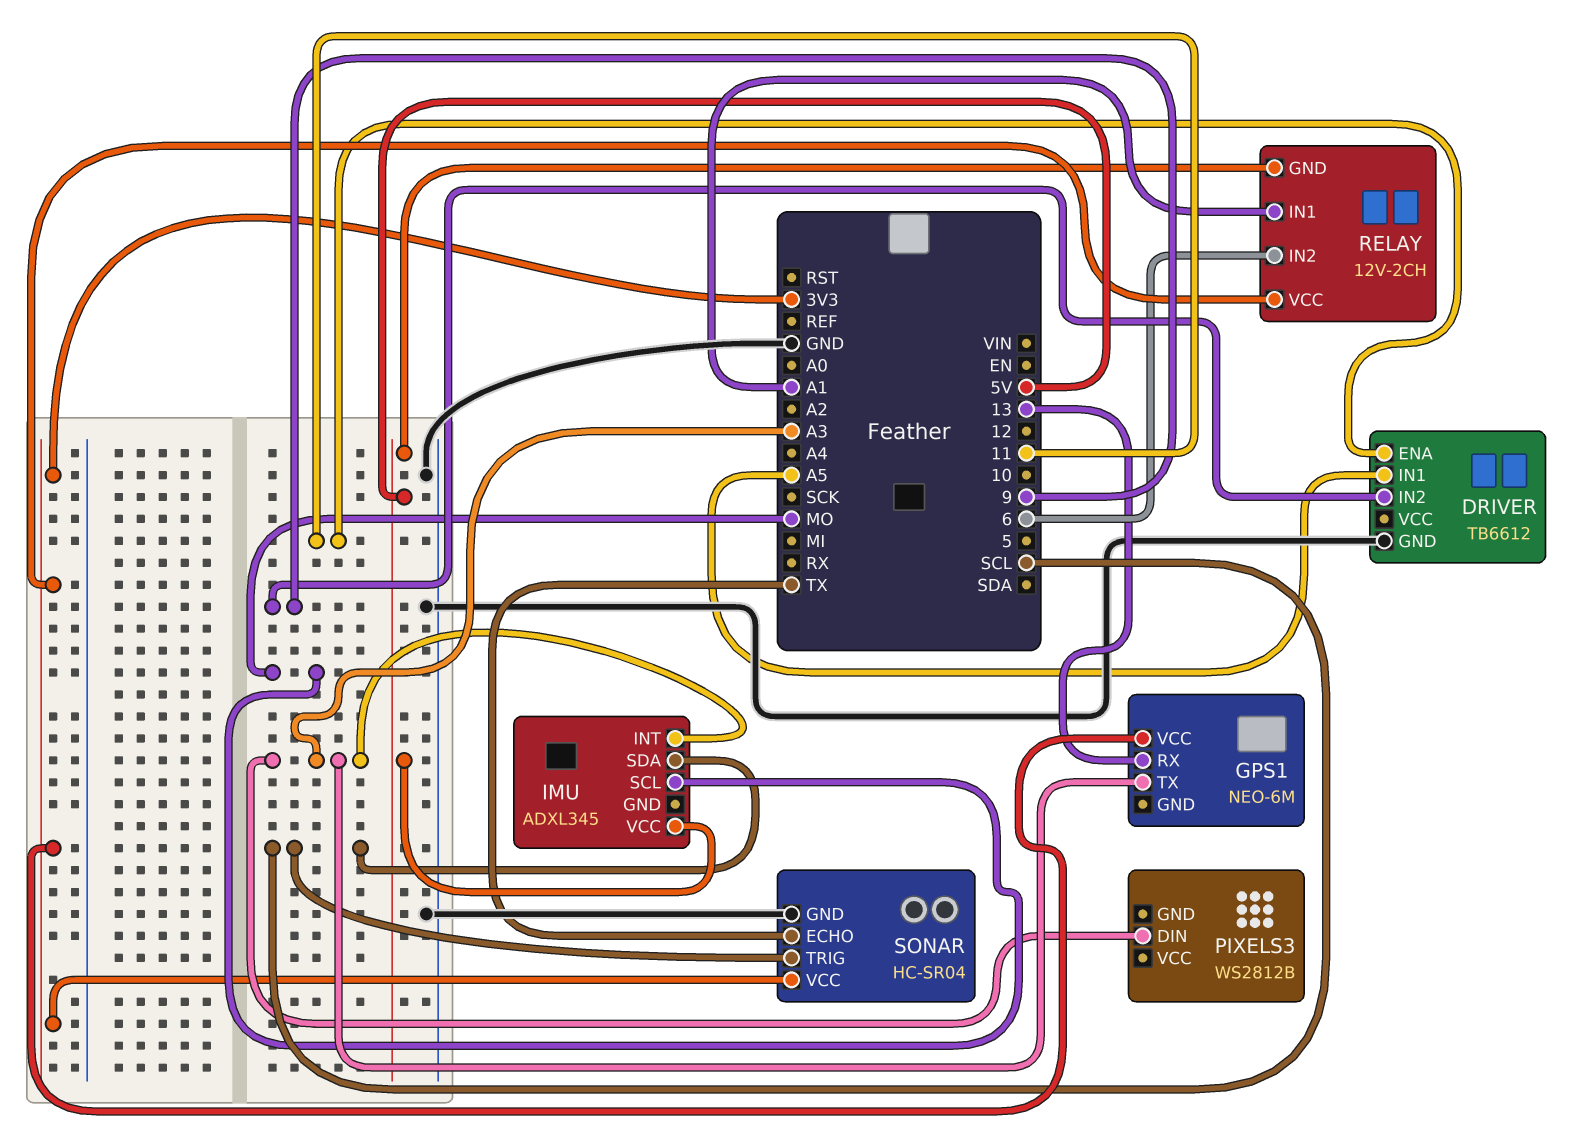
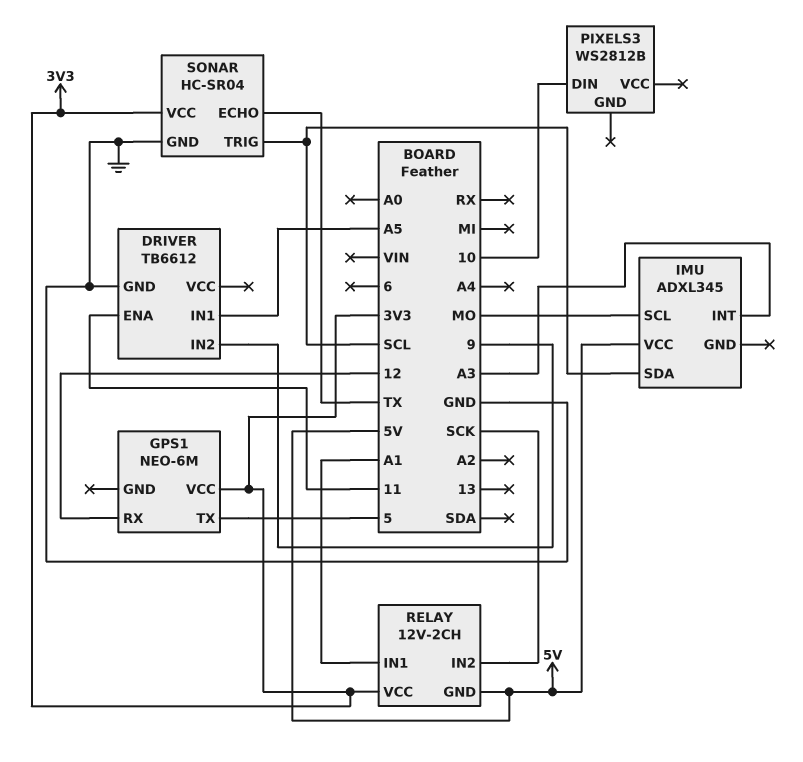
GPS1 pin RX: 13 -> 12
GPS1 pin TX: A3 -> 5
PIXELS3 pin DIN: A3 -> 10
RELAY pin IN2: 6 -> SCK

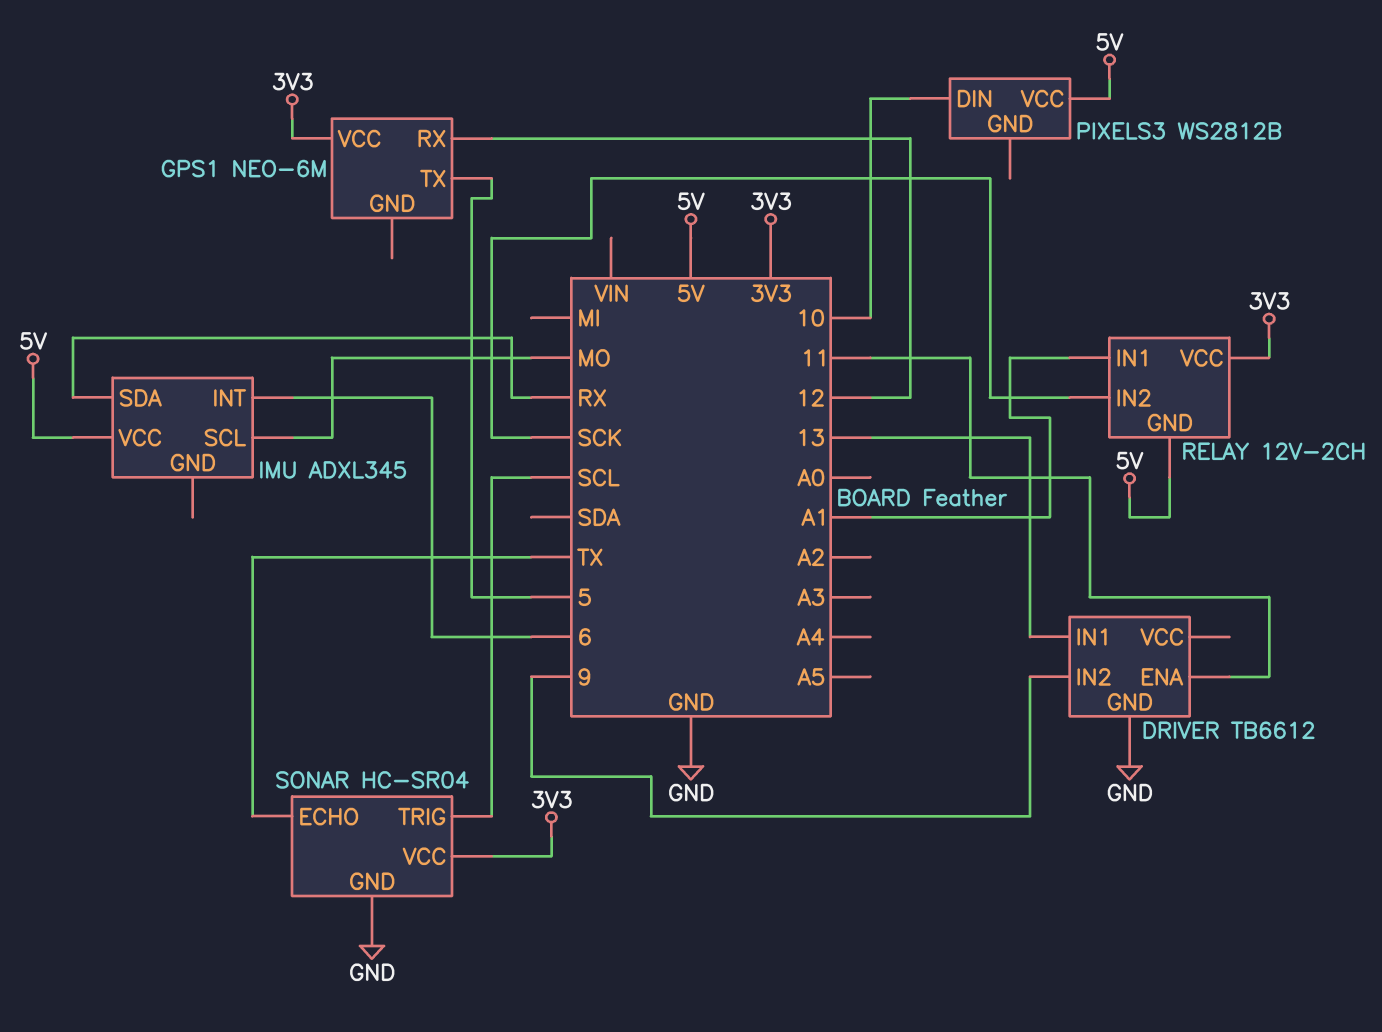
DRIVER pin IN1: A5 -> 13
IMU pin INT: A3 -> 6
IMU pin SDA: SCL -> RX
PIXELS3 pin VCC: none -> 5V

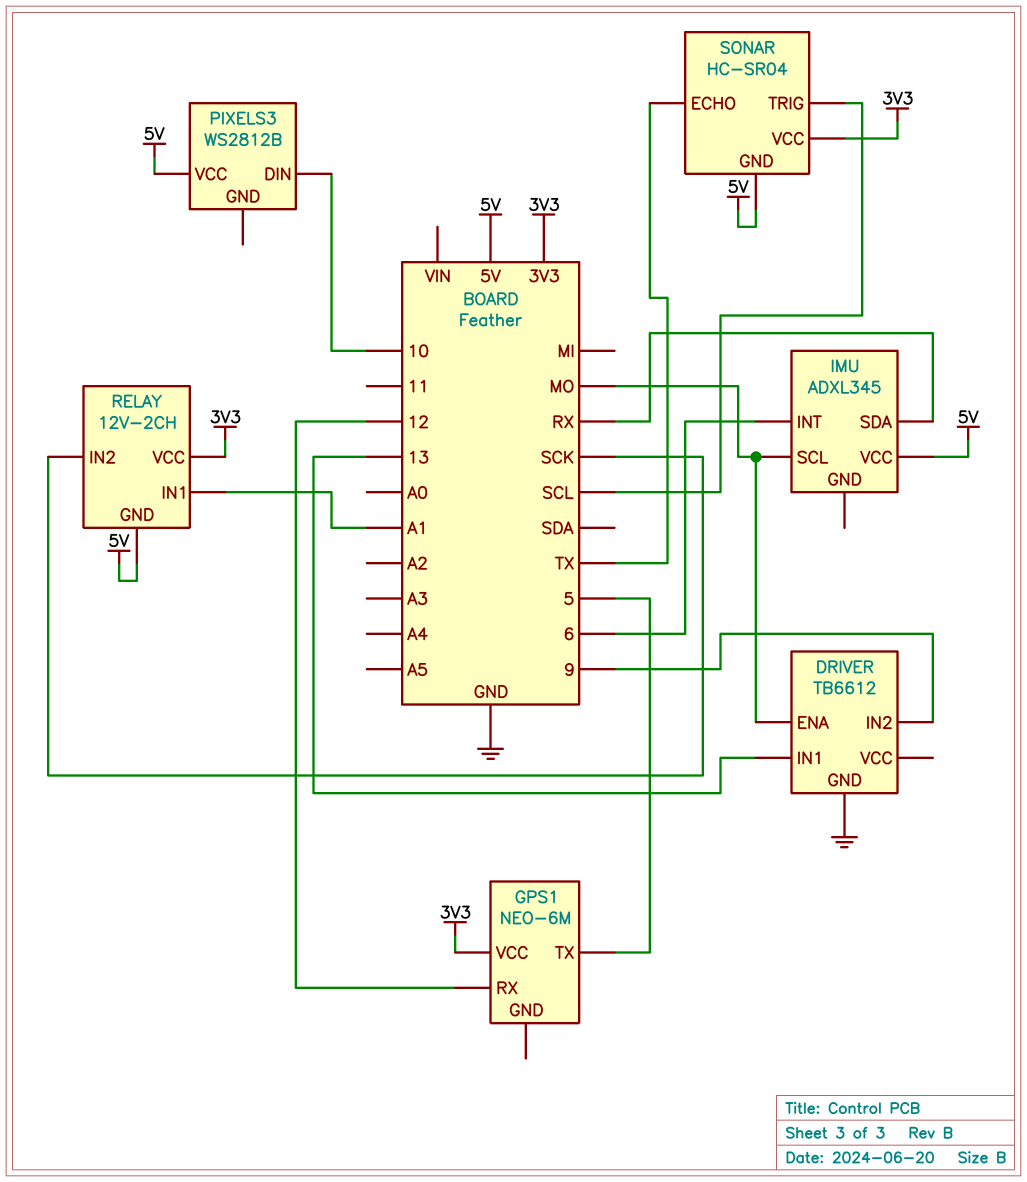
DRIVER pin ENA: 11 -> MO
SONAR pin GND: GND -> 5V

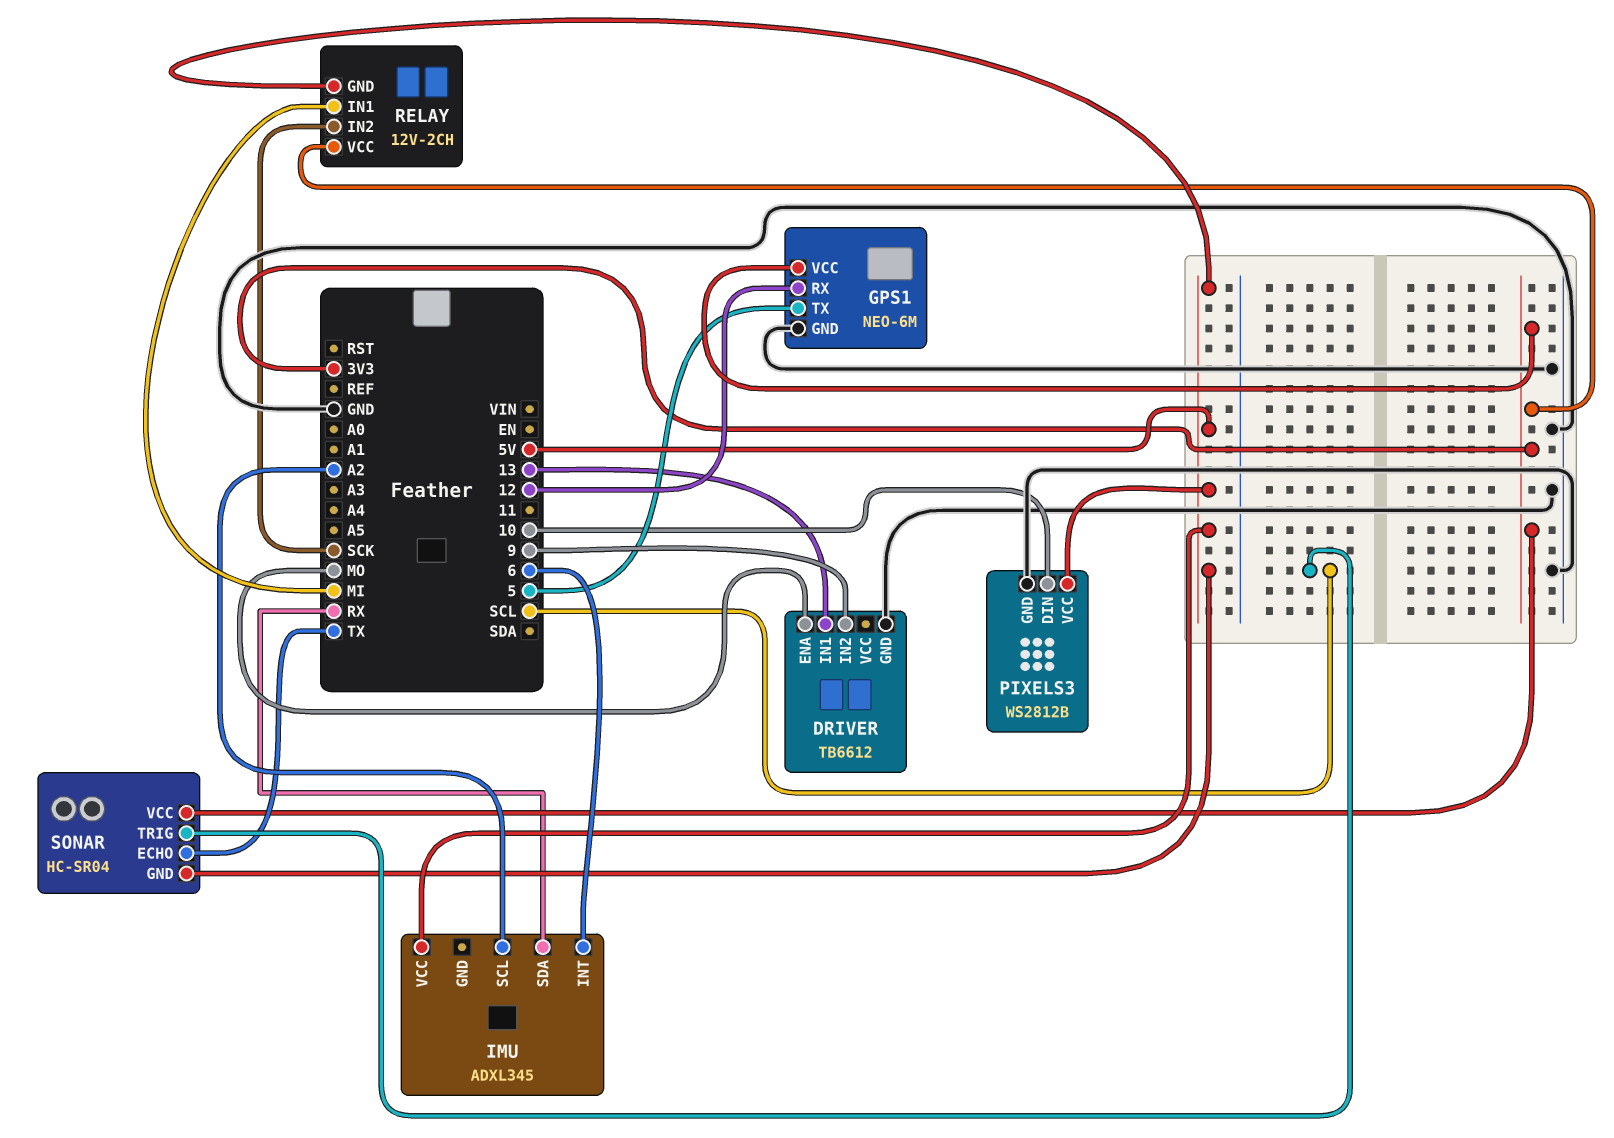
GPS1 pin GND: none -> GND
IMU pin SCL: MO -> A2
PIXELS3 pin GND: none -> GND
RELAY pin IN1: A1 -> MI

